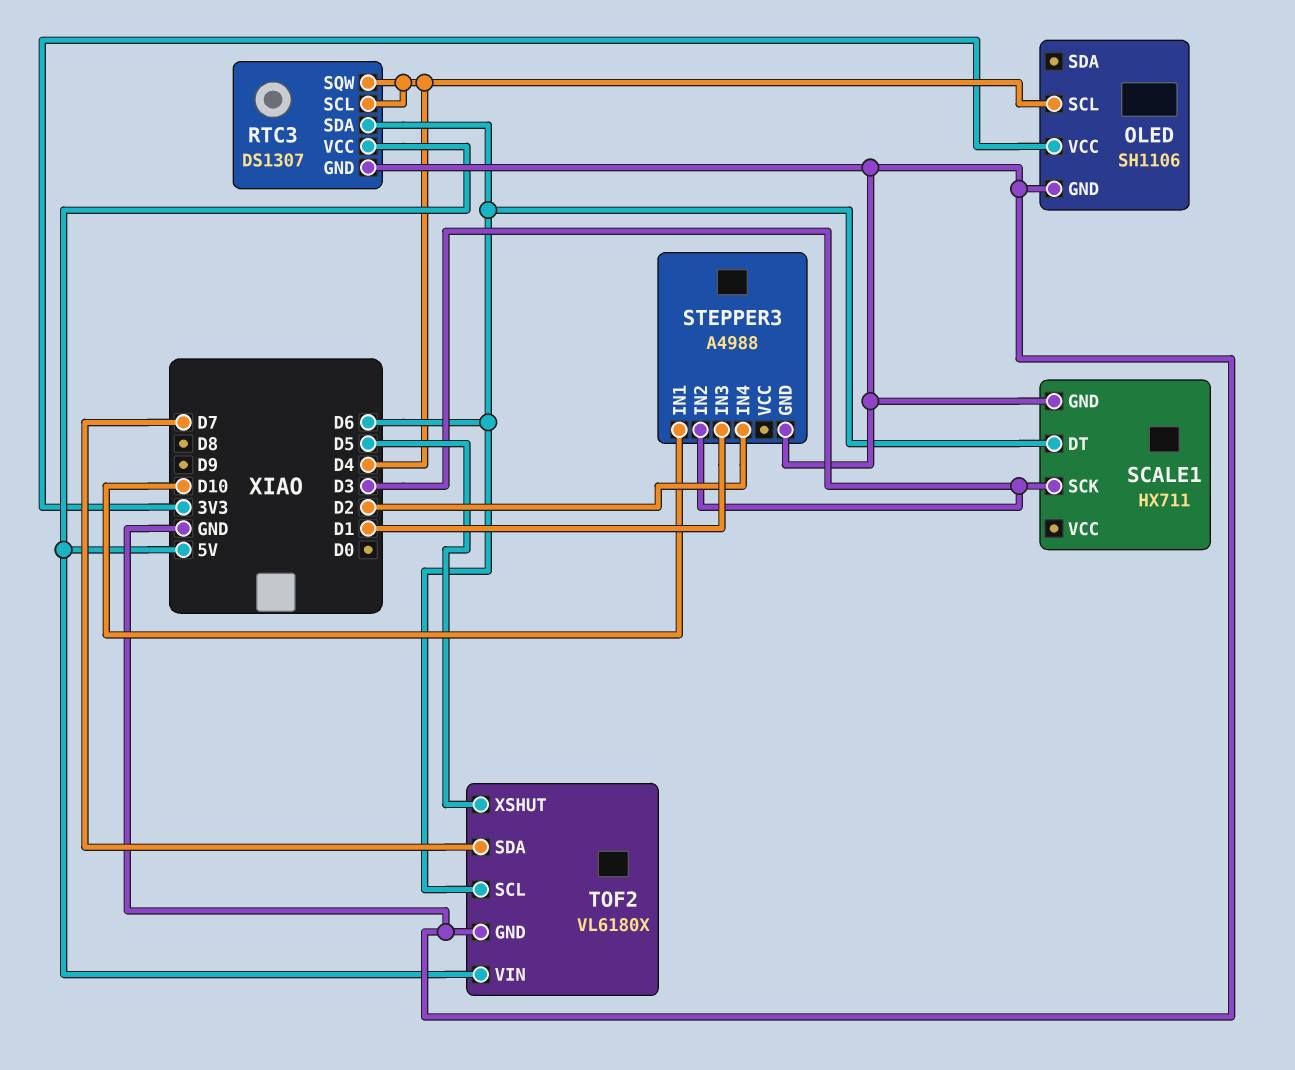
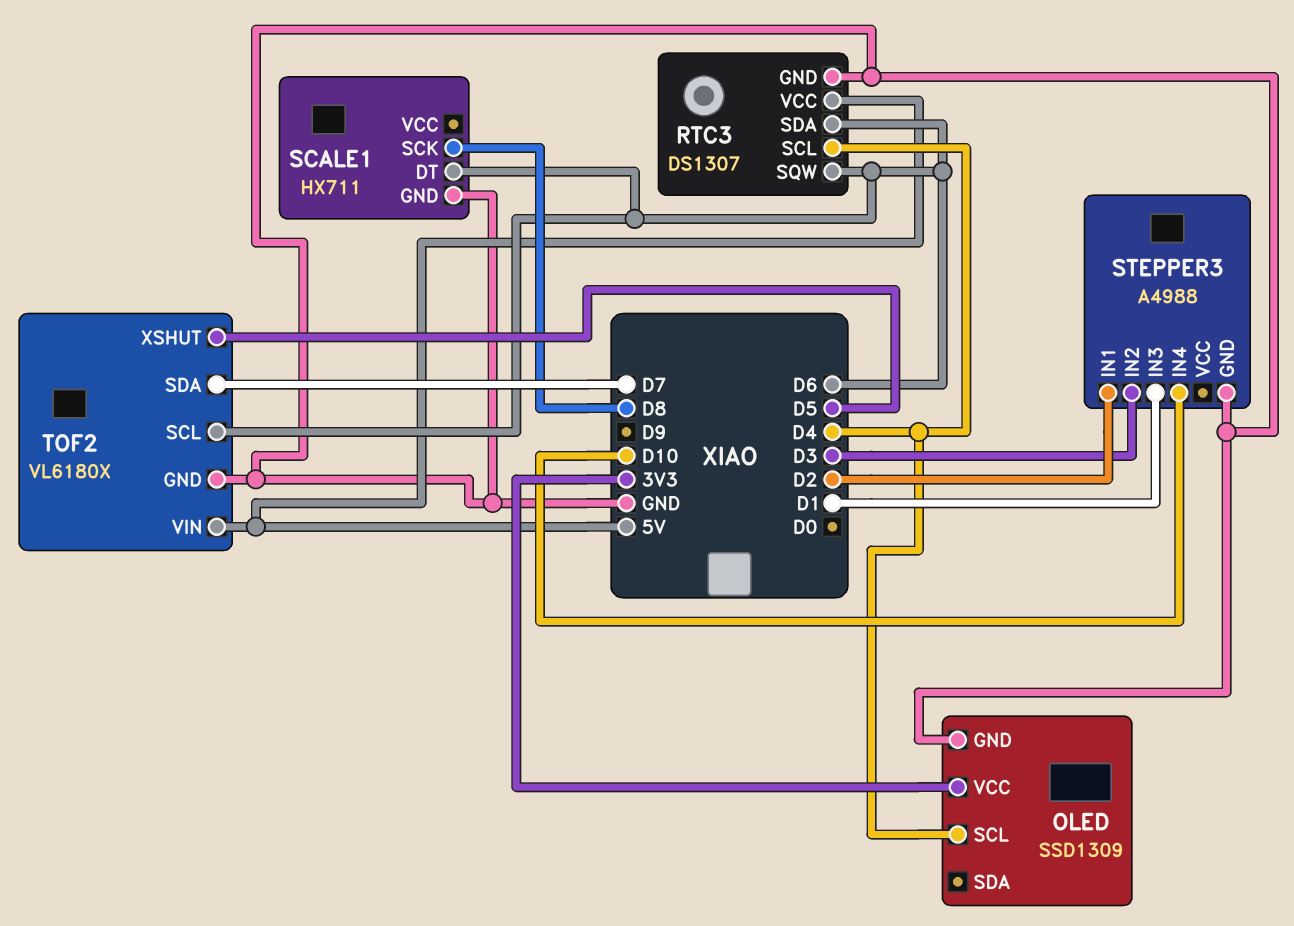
OLED: SH1106 -> SSD1309
RTC3 pin SQW: D4 -> D6
SCALE1 pin SCK: D3 -> D8
STEPPER3 pin IN1: D10 -> D2
STEPPER3 pin IN4: D2 -> D10

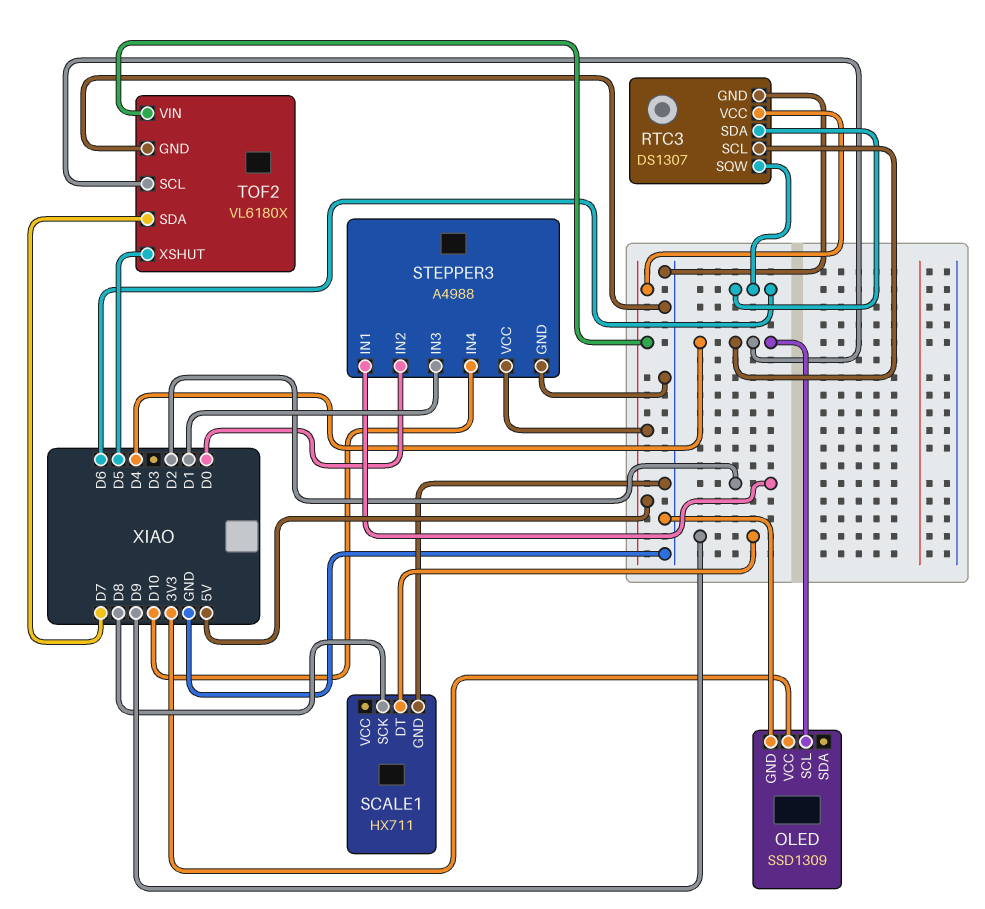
SCALE1 pin DT: D6 -> D9
STEPPER3 pin IN2: D3 -> D0
STEPPER3 pin VCC: none -> 5V
TOF2 pin SCL: D6 -> D4

